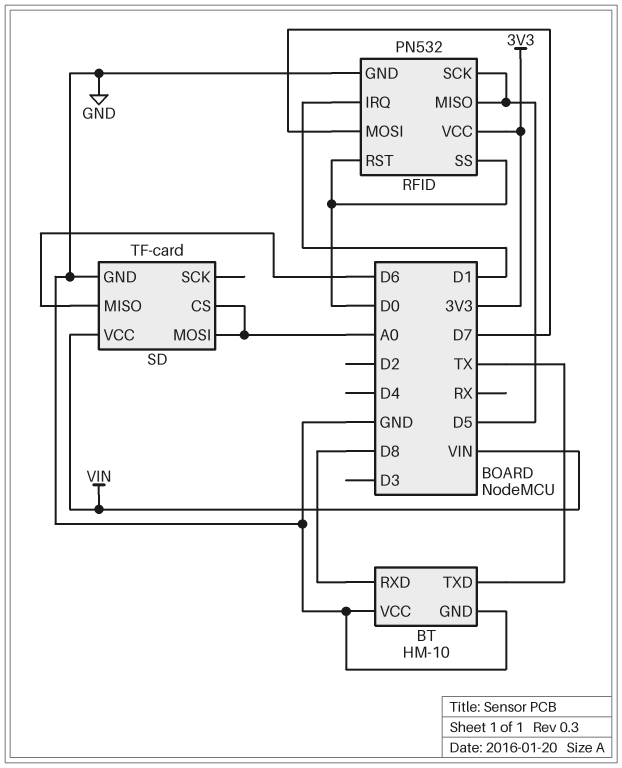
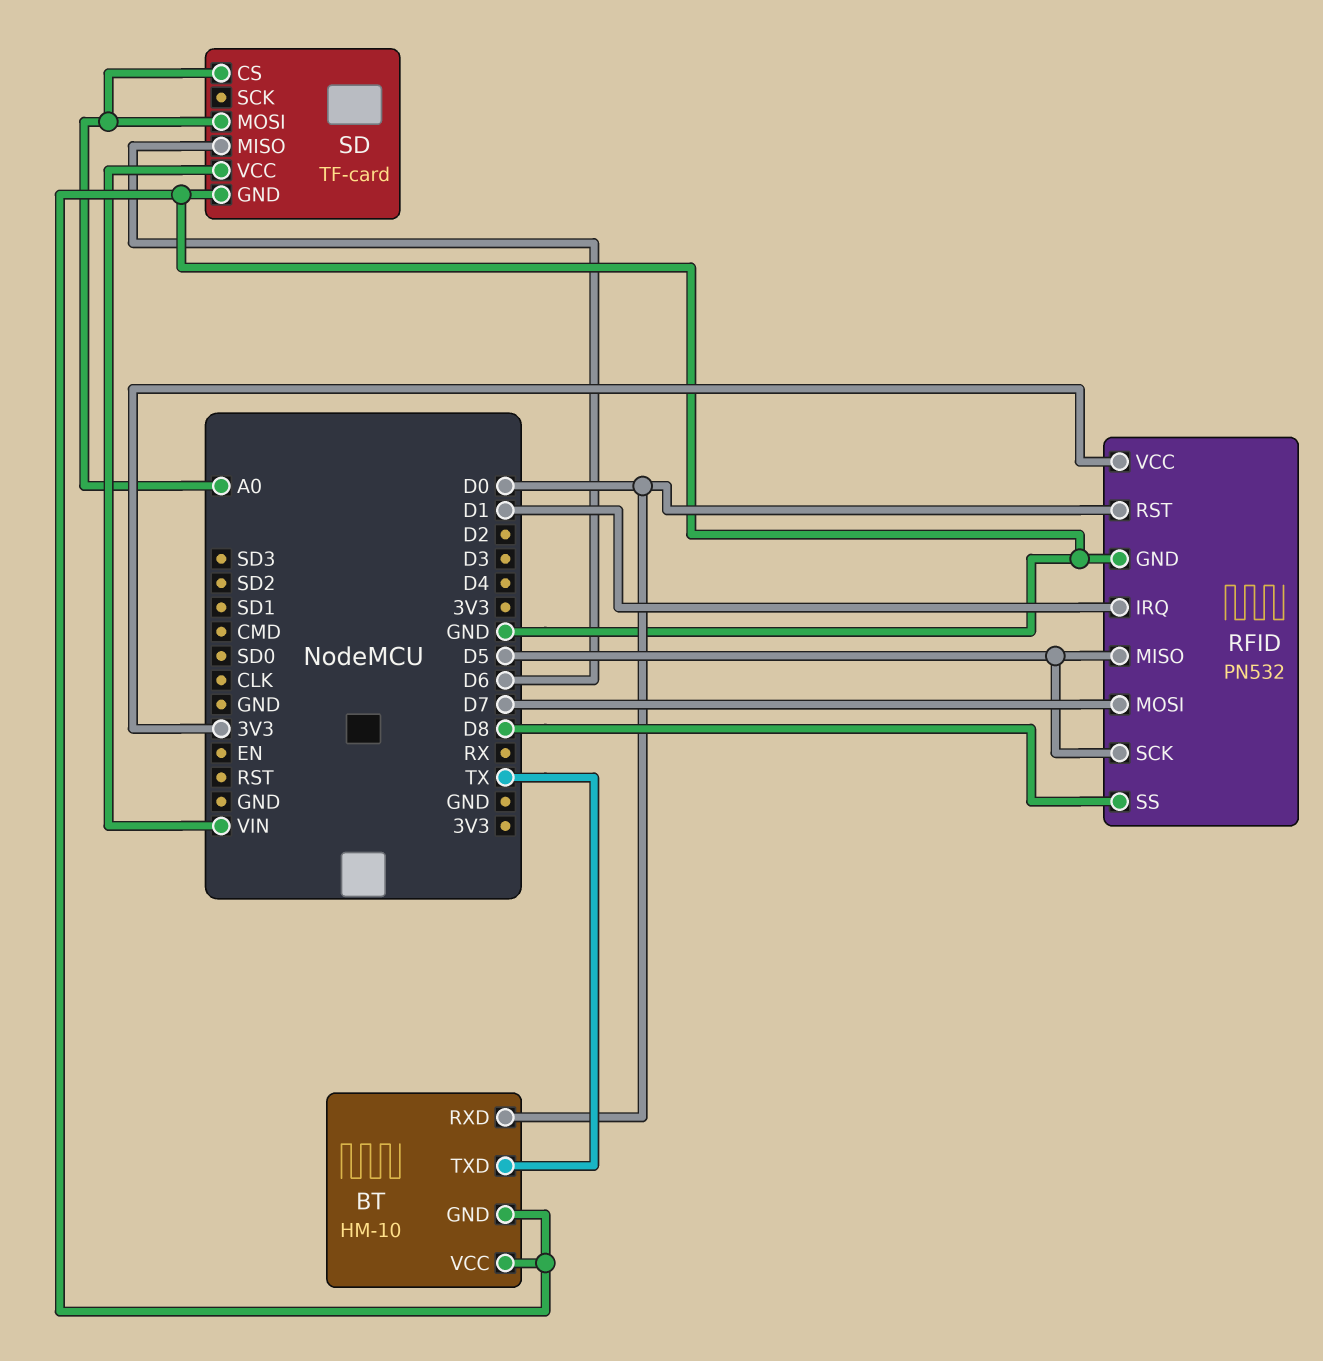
BT pin RXD: D8 -> D0
RFID pin SS: D0 -> D8

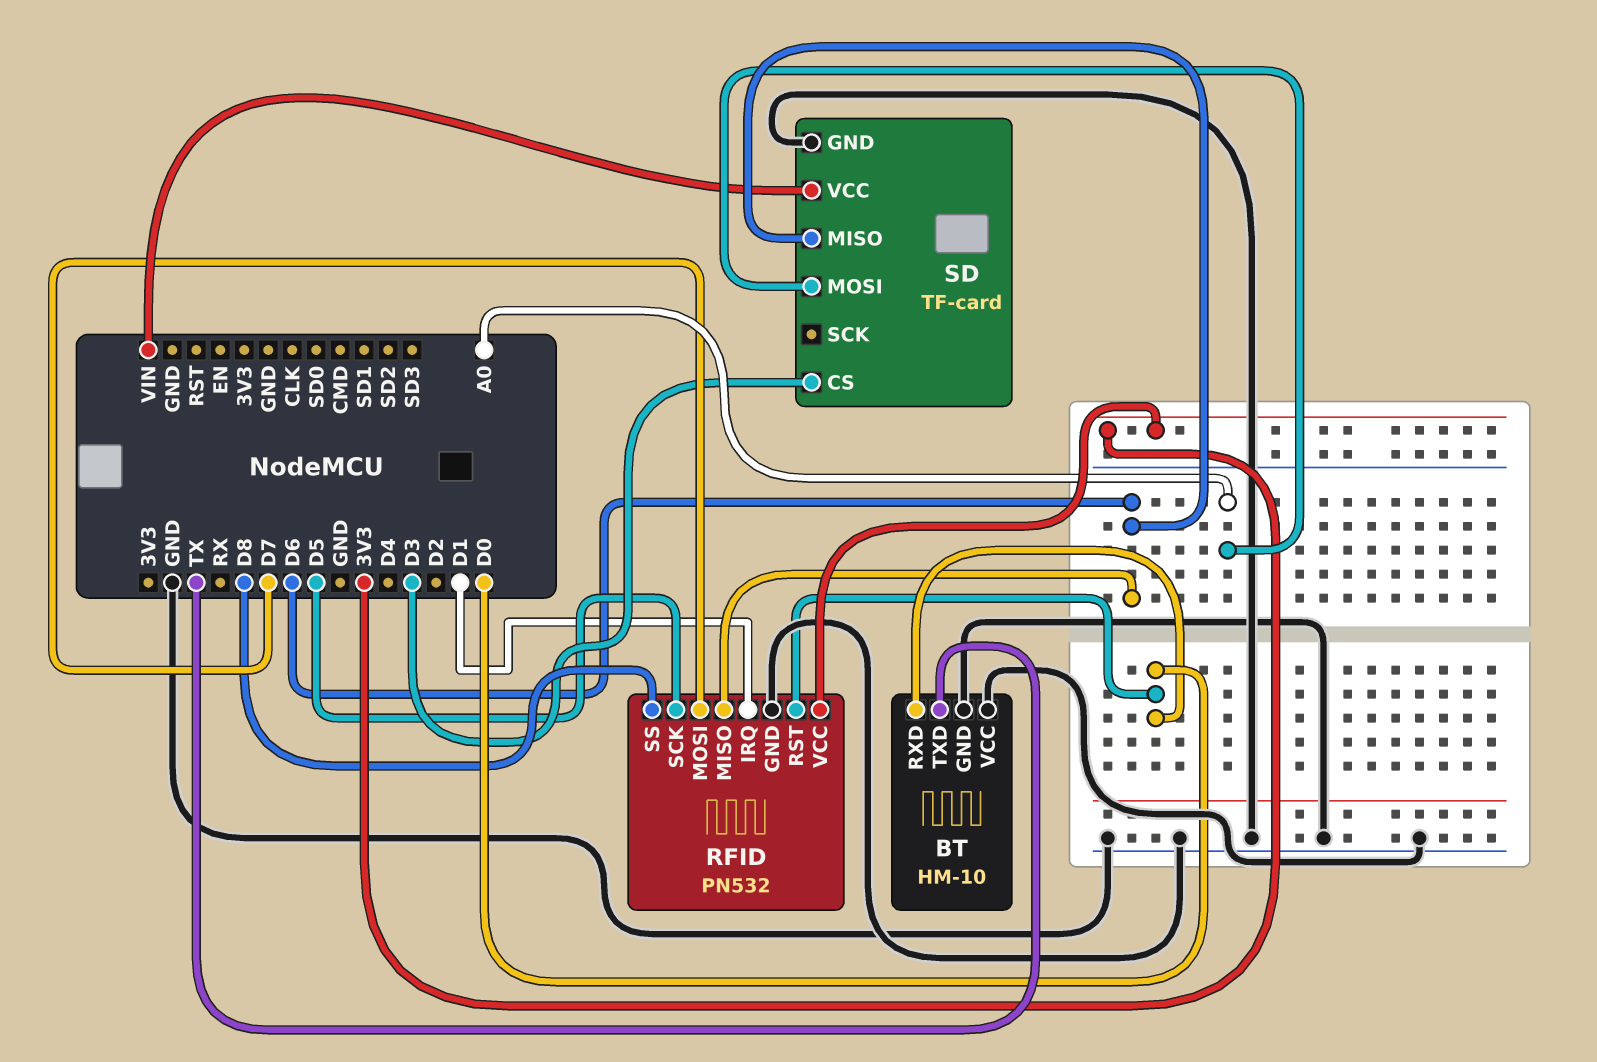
RFID pin MISO: D5 -> D6
SD pin CS: A0 -> D3

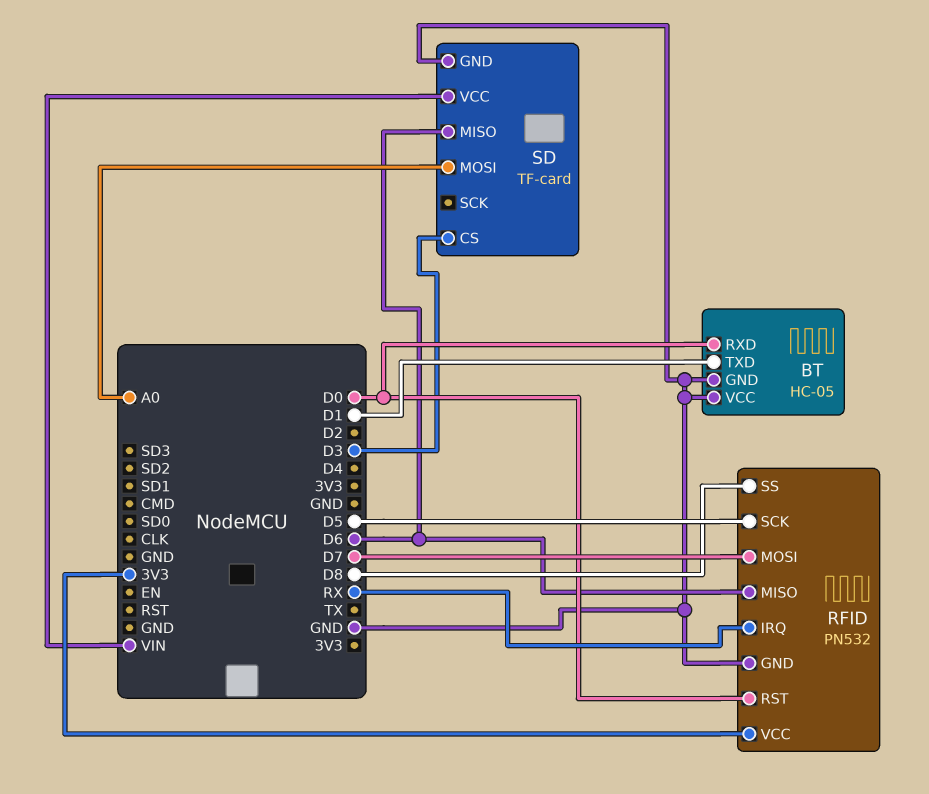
BT: HM-10 -> HC-05
BT pin TXD: TX -> D1
RFID pin IRQ: D1 -> RX

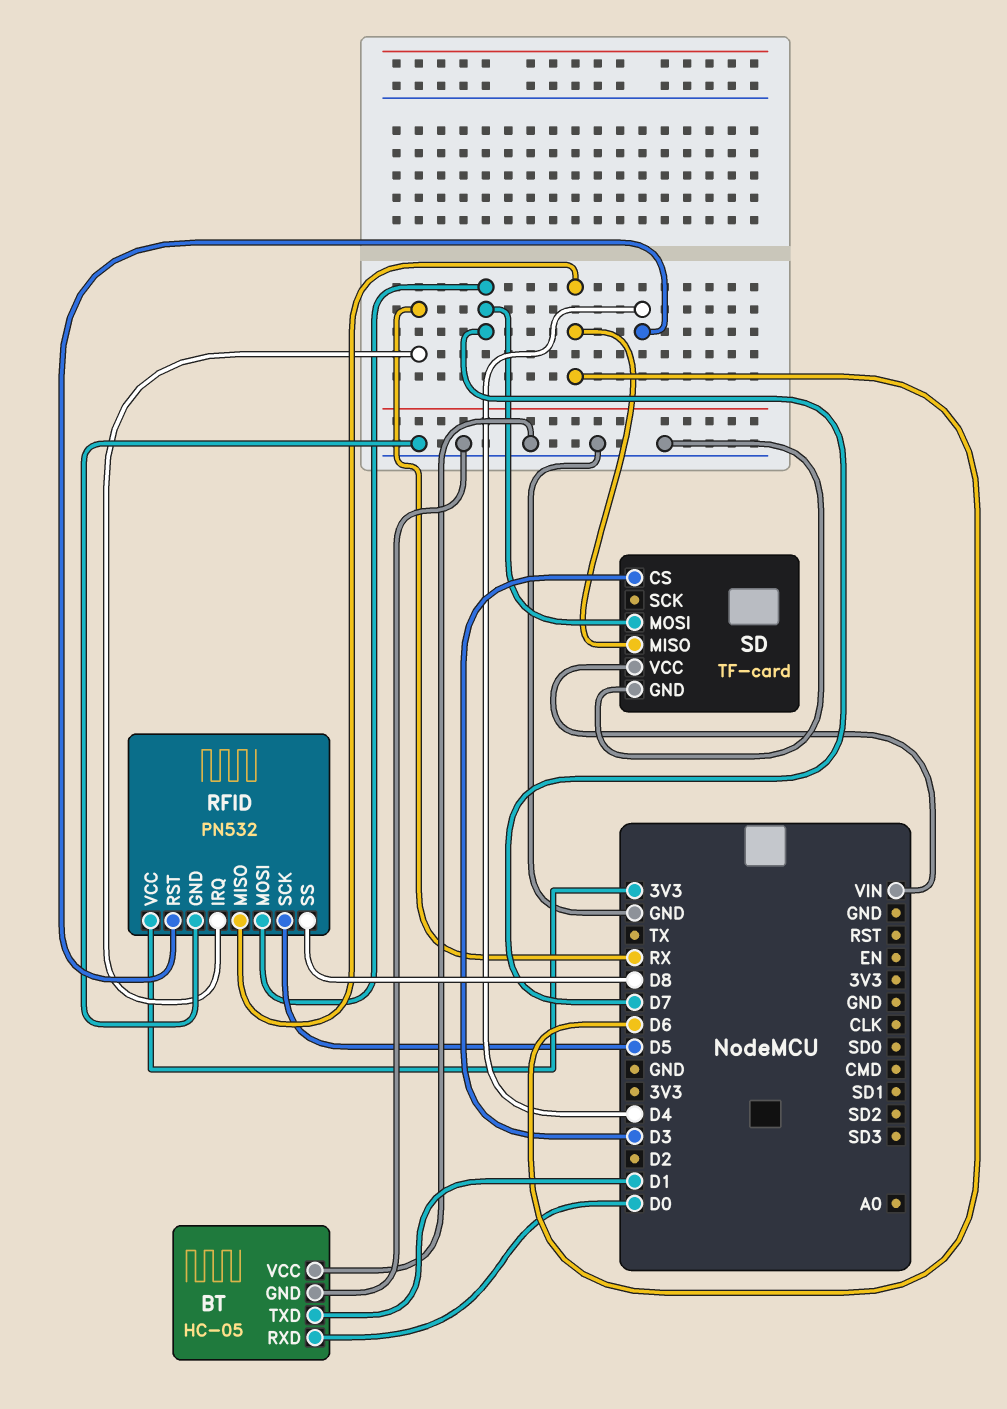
RFID pin RST: D0 -> D4
SD pin MOSI: A0 -> D7

